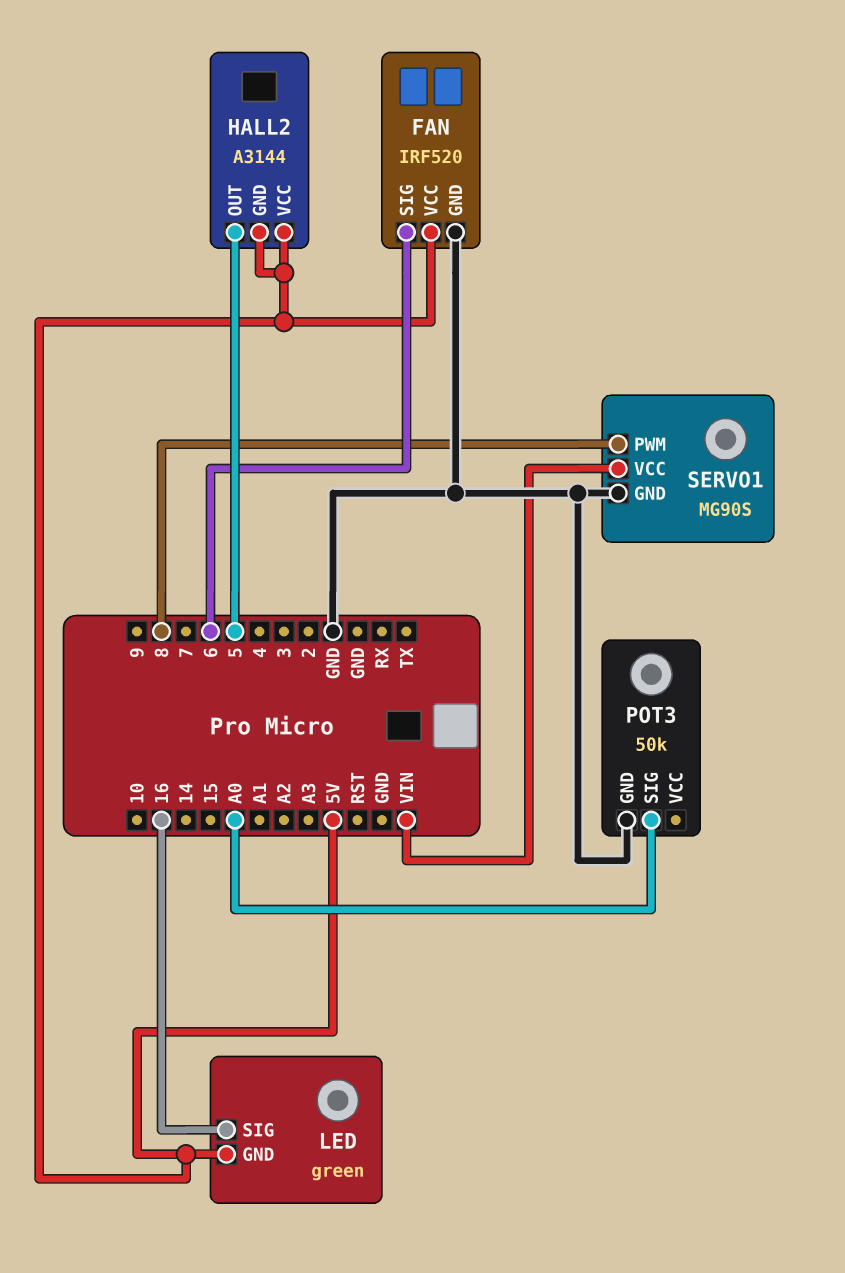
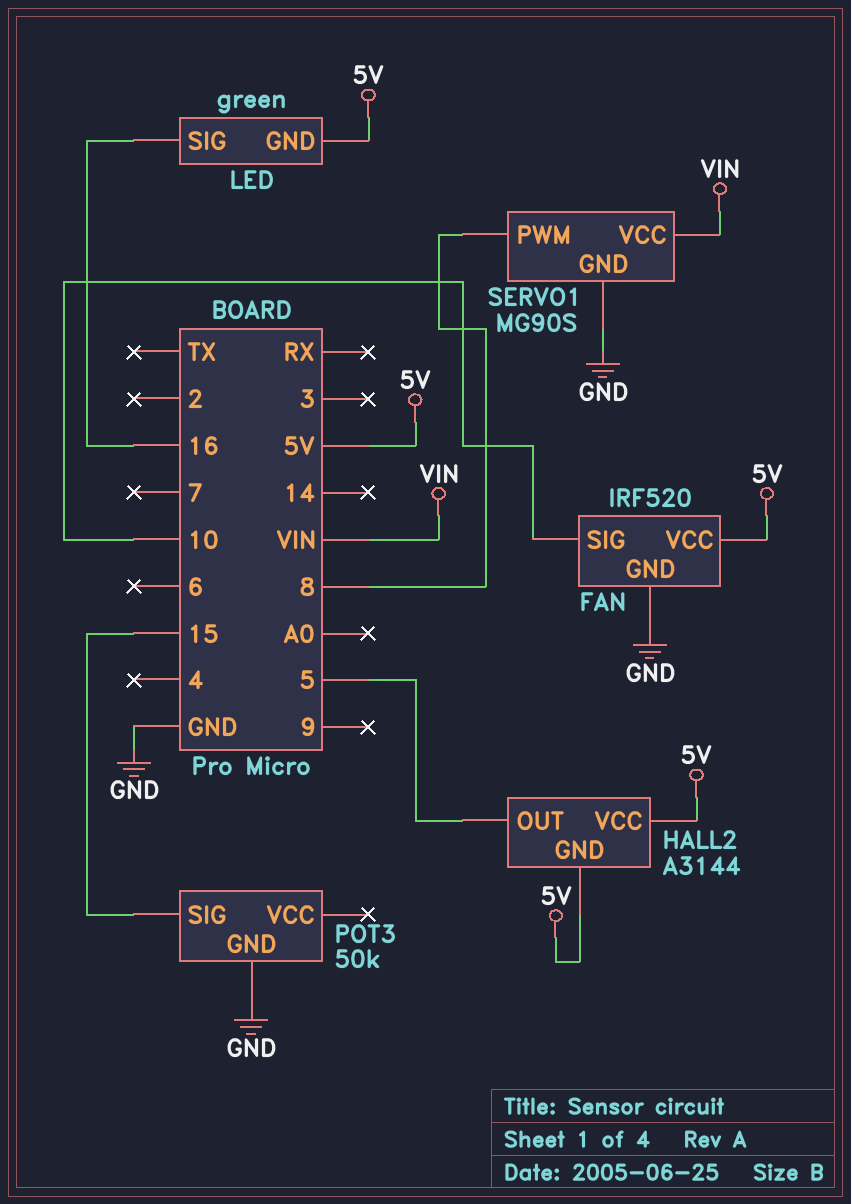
FAN pin SIG: 6 -> 10
POT3 pin SIG: A0 -> 15

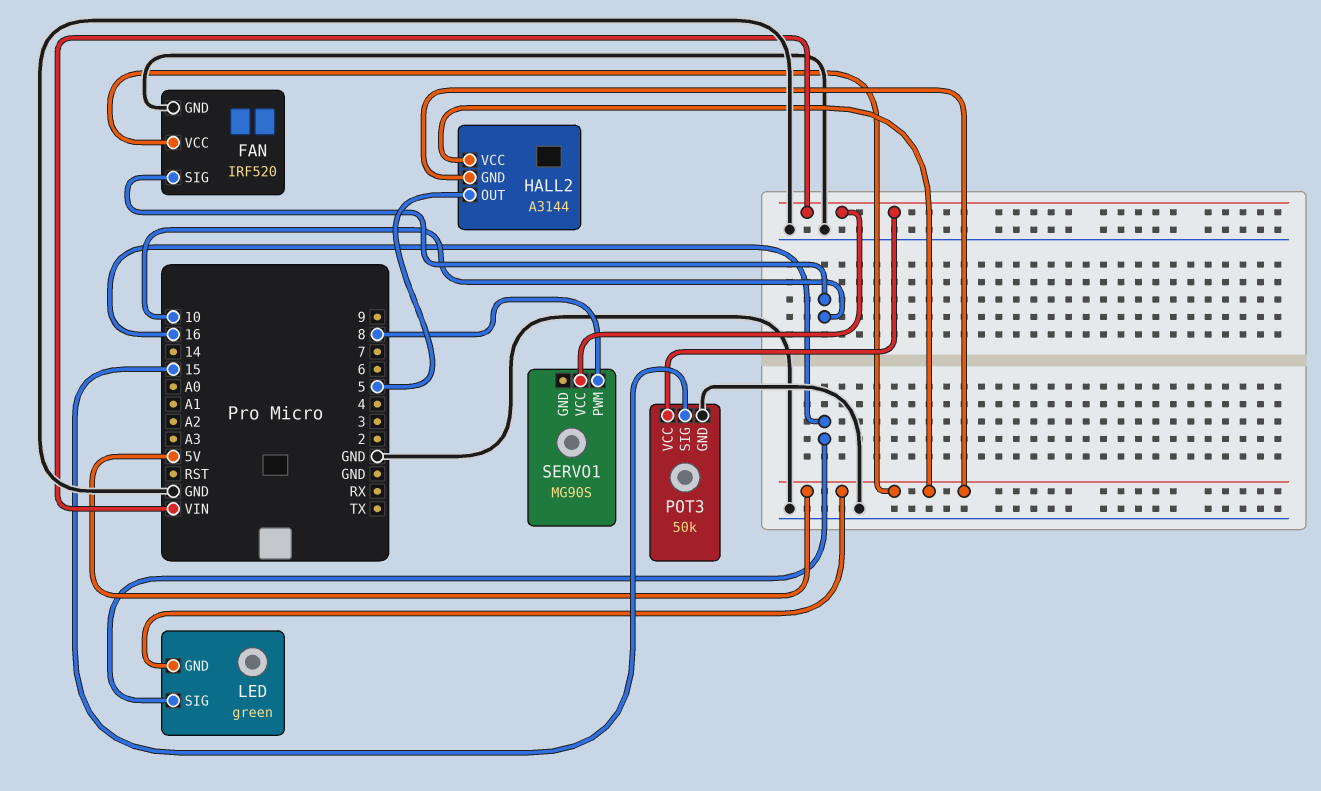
POT3 pin VCC: none -> VIN
SERVO1 pin GND: GND -> none

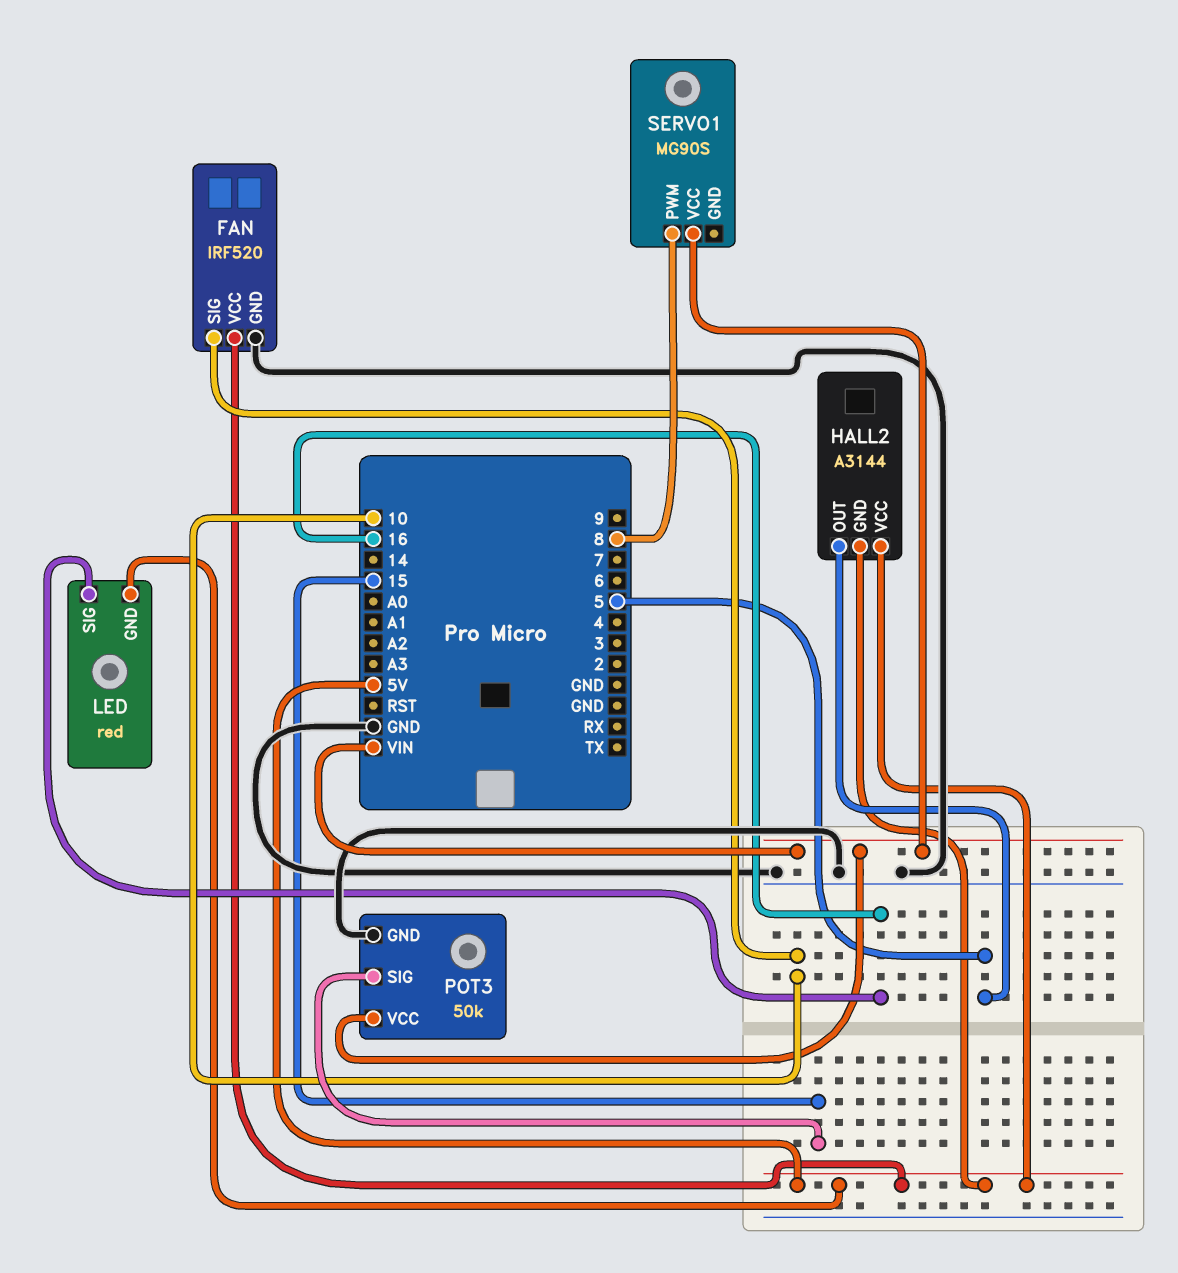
LED: green -> red

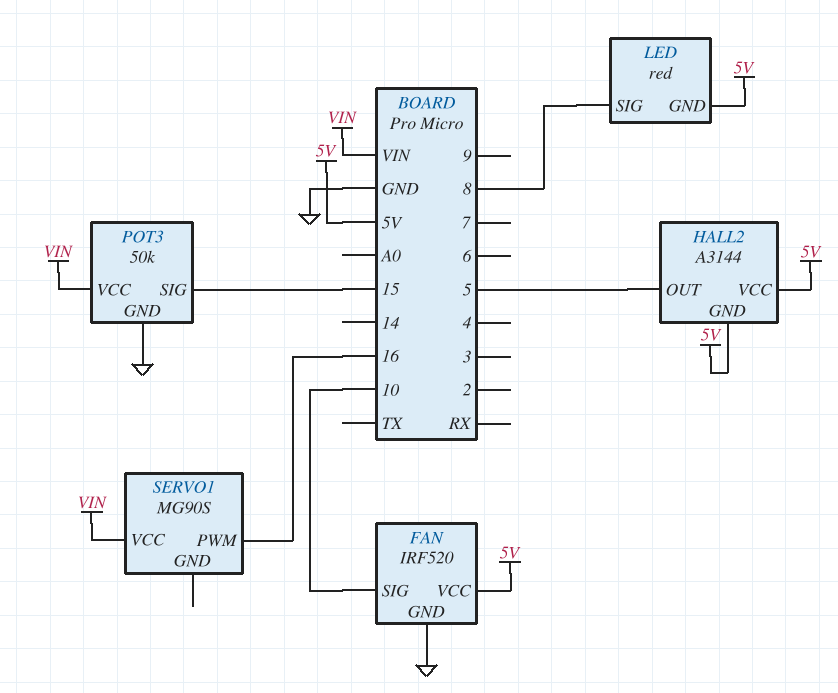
LED pin SIG: 16 -> 8
SERVO1 pin PWM: 8 -> 16

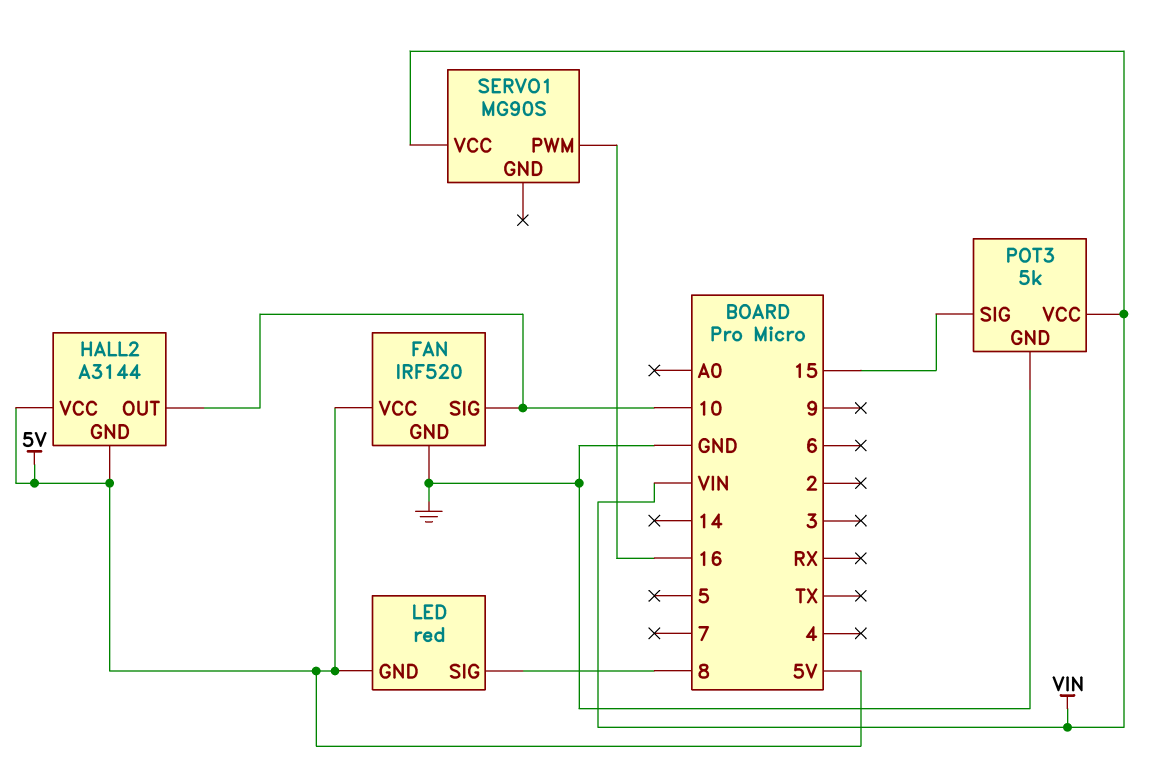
HALL2 pin OUT: 5 -> 10
POT3: 50k -> 5k

